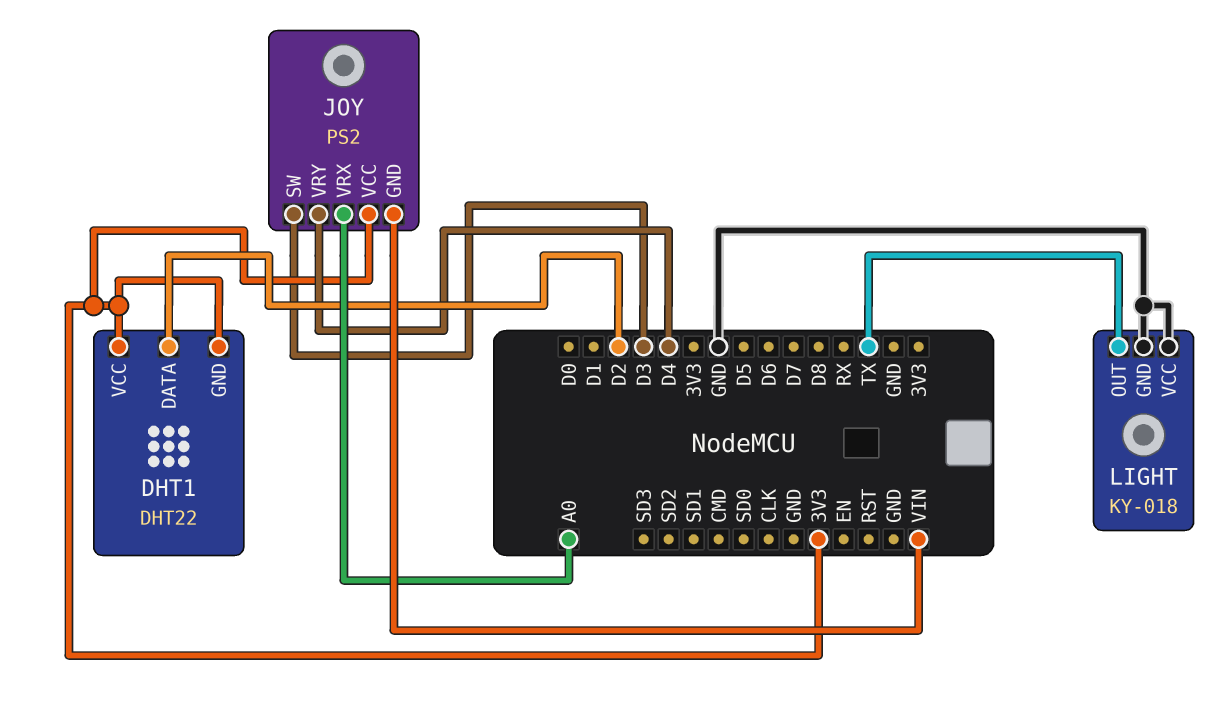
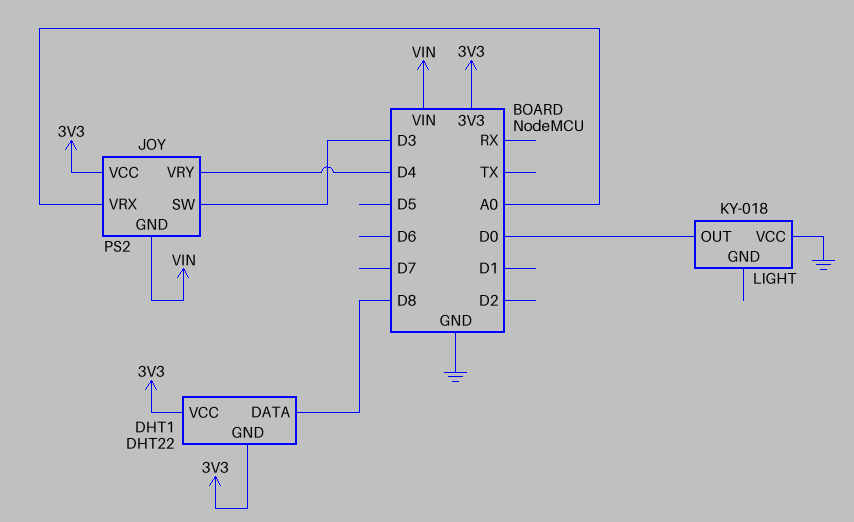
DHT1 pin DATA: D2 -> D8
LIGHT pin GND: GND -> none
LIGHT pin OUT: TX -> D0

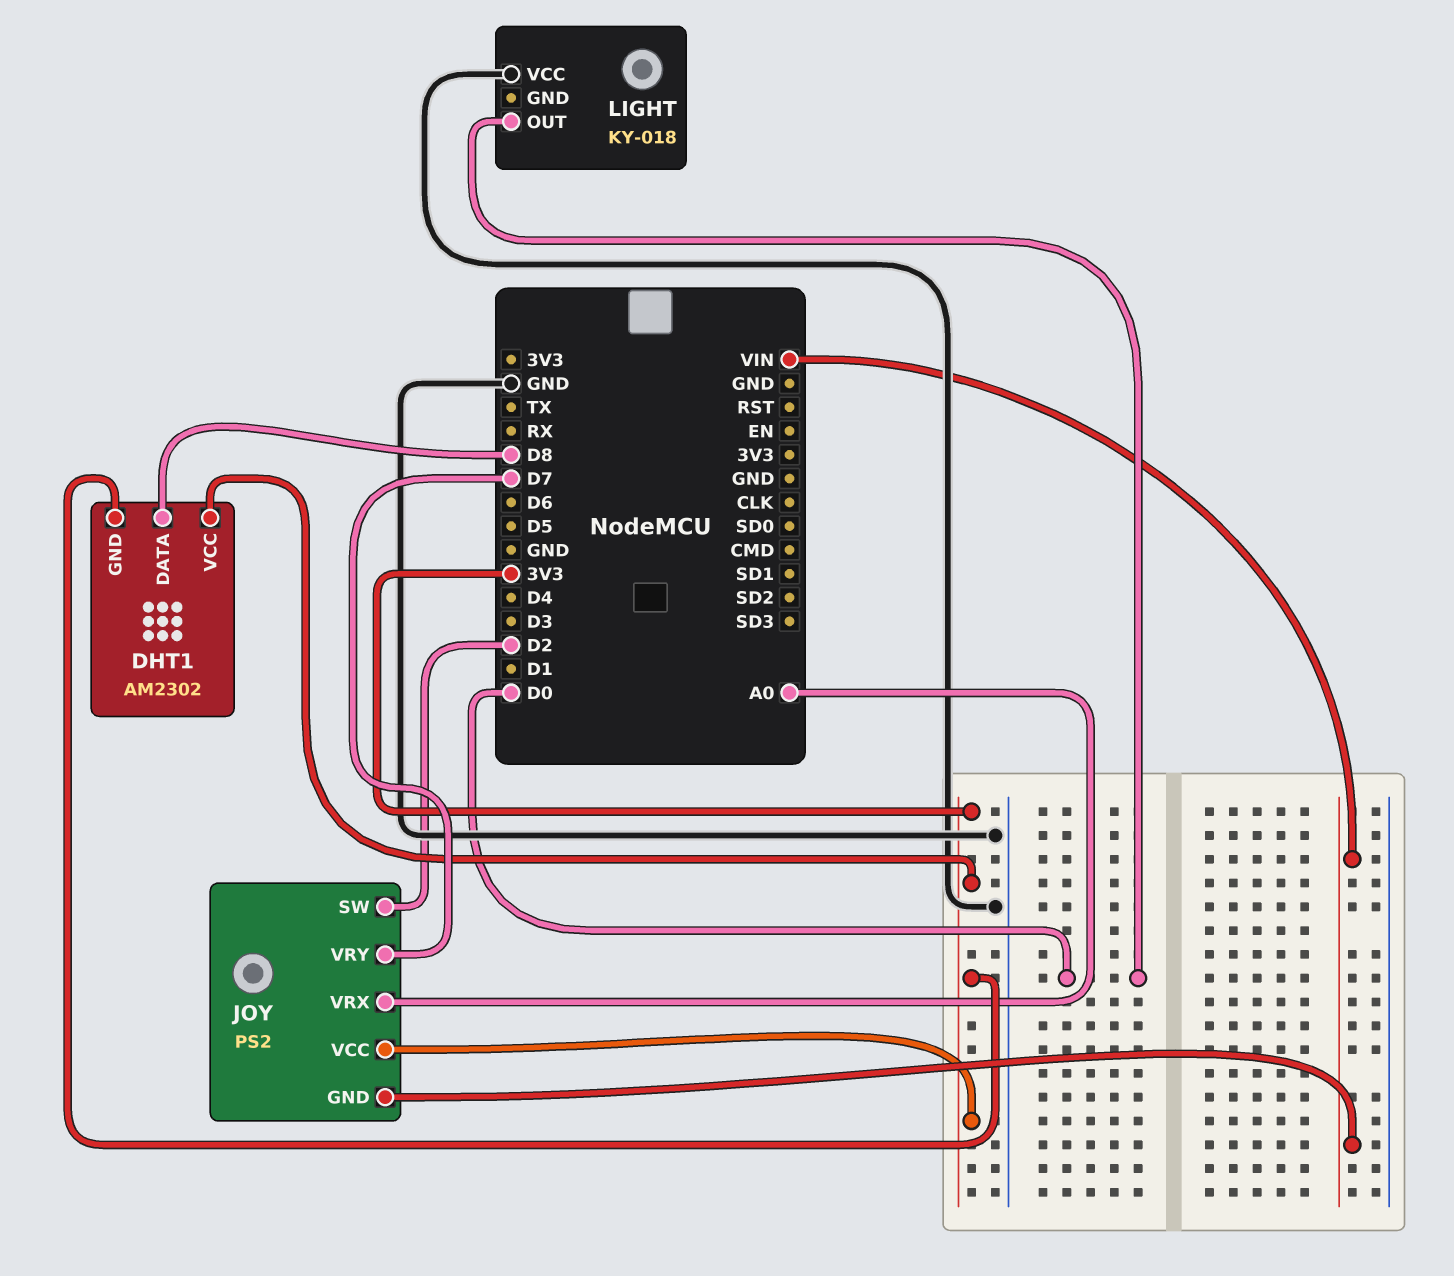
DHT1: DHT22 -> AM2302
JOY pin SW: D3 -> D2
JOY pin VRY: D4 -> D7

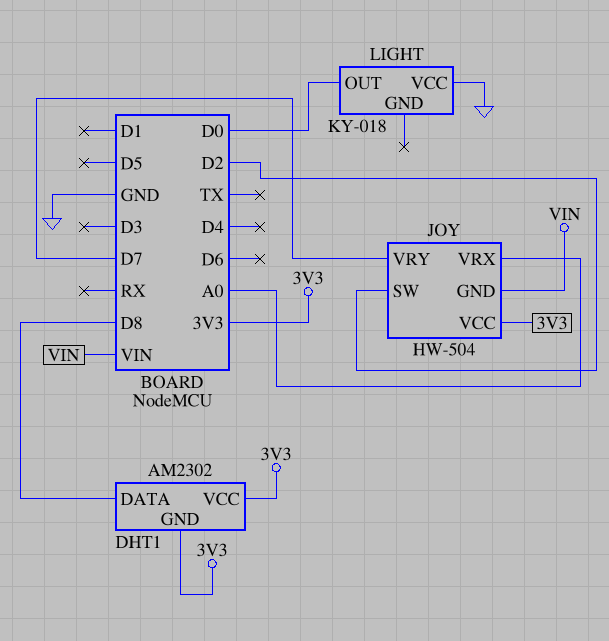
JOY: PS2 -> HW-504

